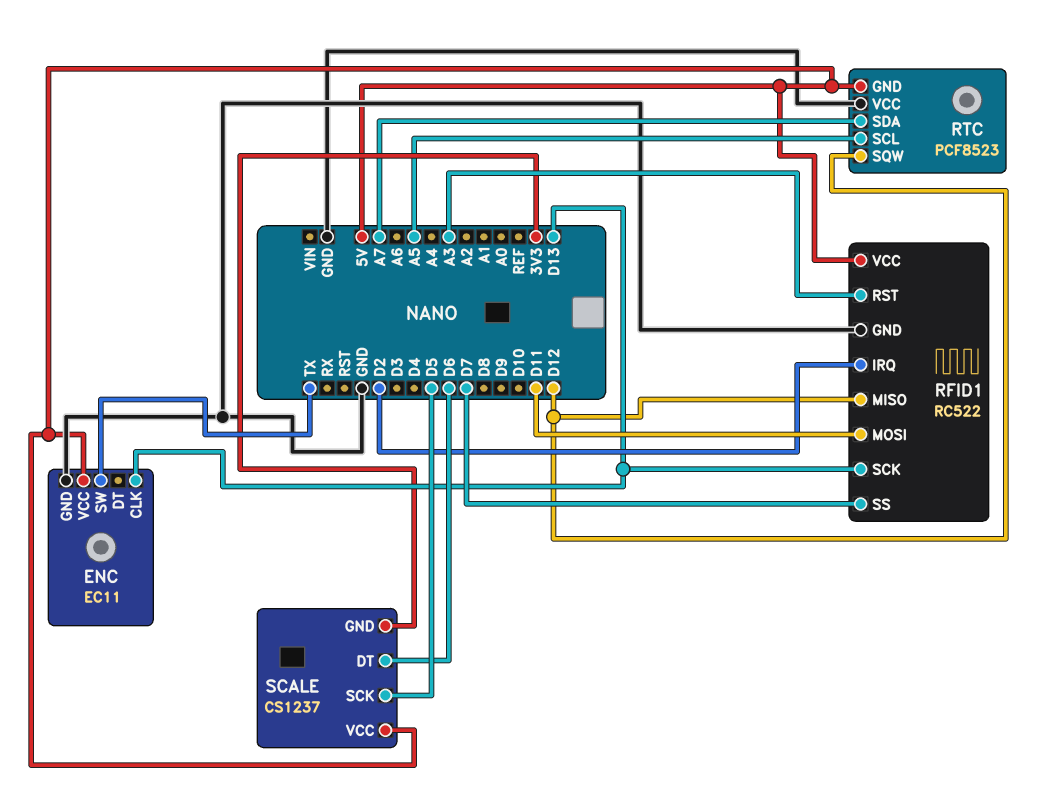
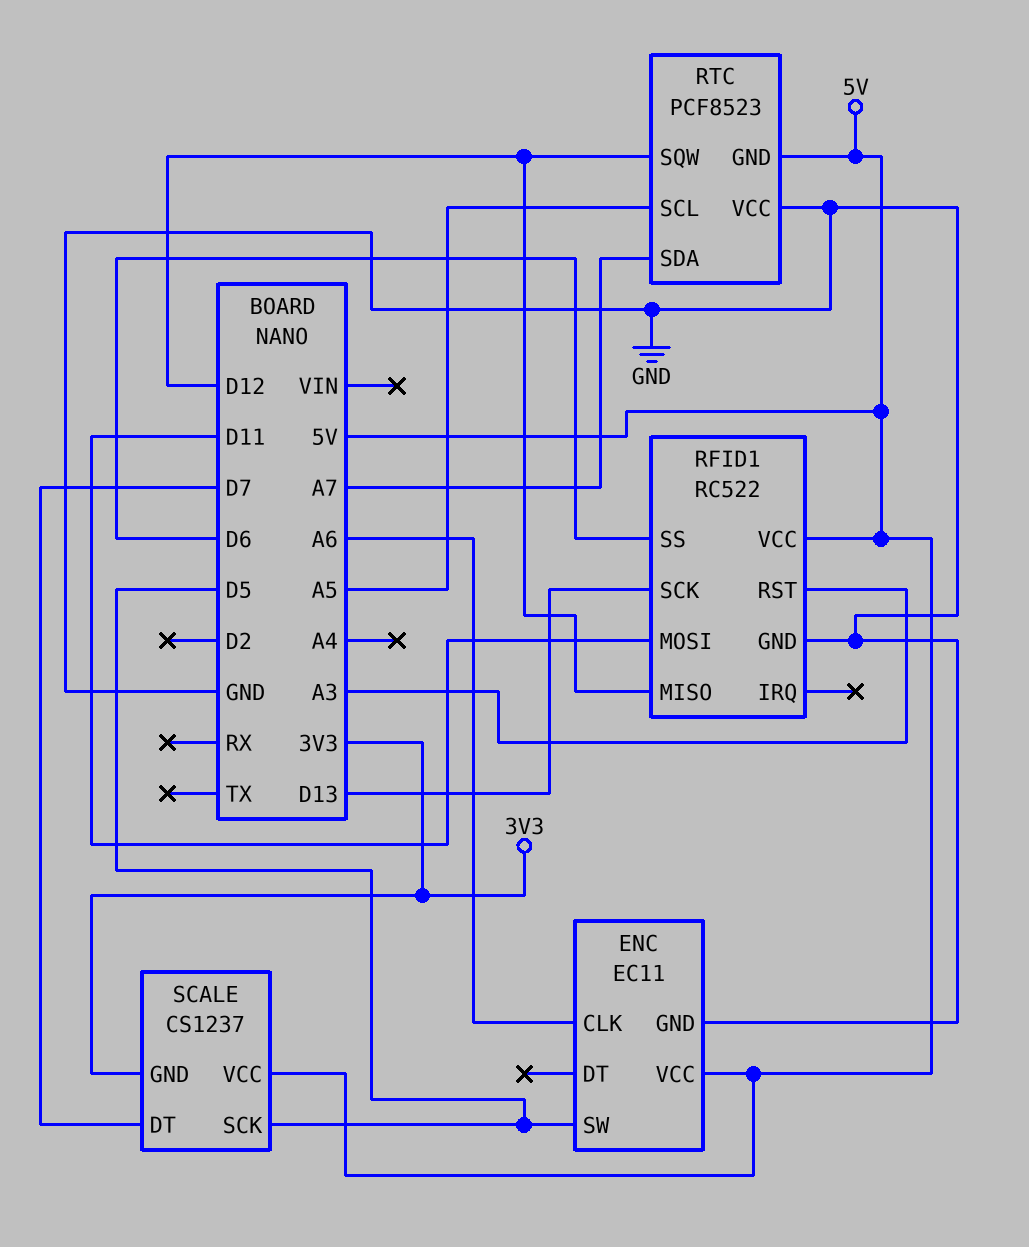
ENC pin CLK: D13 -> A6
ENC pin SW: TX -> D5
RFID1 pin IRQ: D2 -> none
RFID1 pin SS: D7 -> D6
SCALE pin DT: D6 -> D7

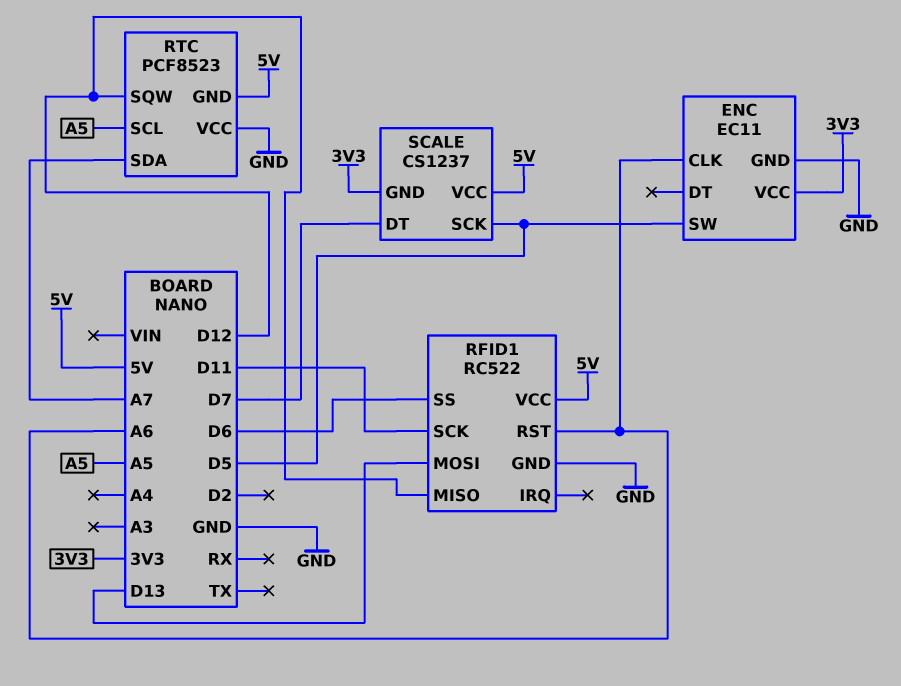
ENC pin VCC: 5V -> 3V3
RFID1 pin MOSI: D11 -> D13
RFID1 pin RST: A3 -> A6
RFID1 pin SCK: D13 -> D11

